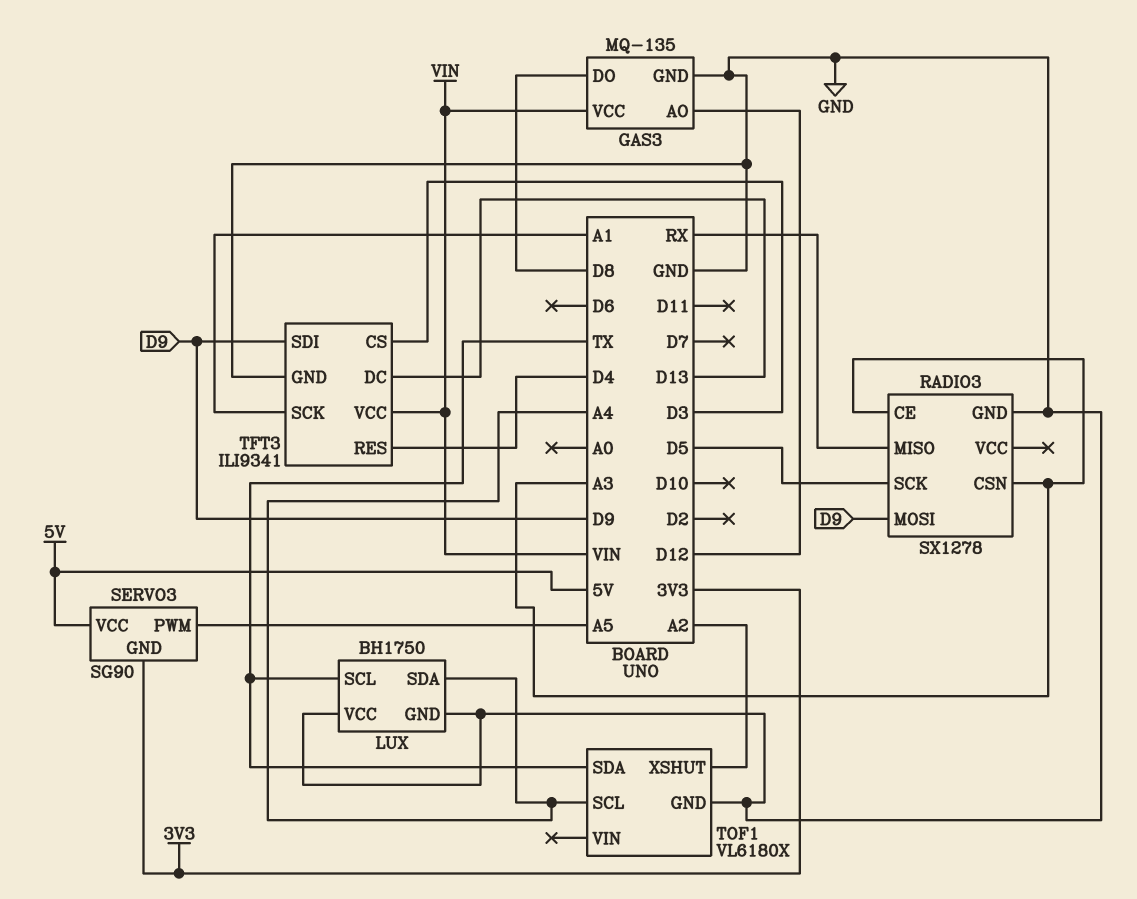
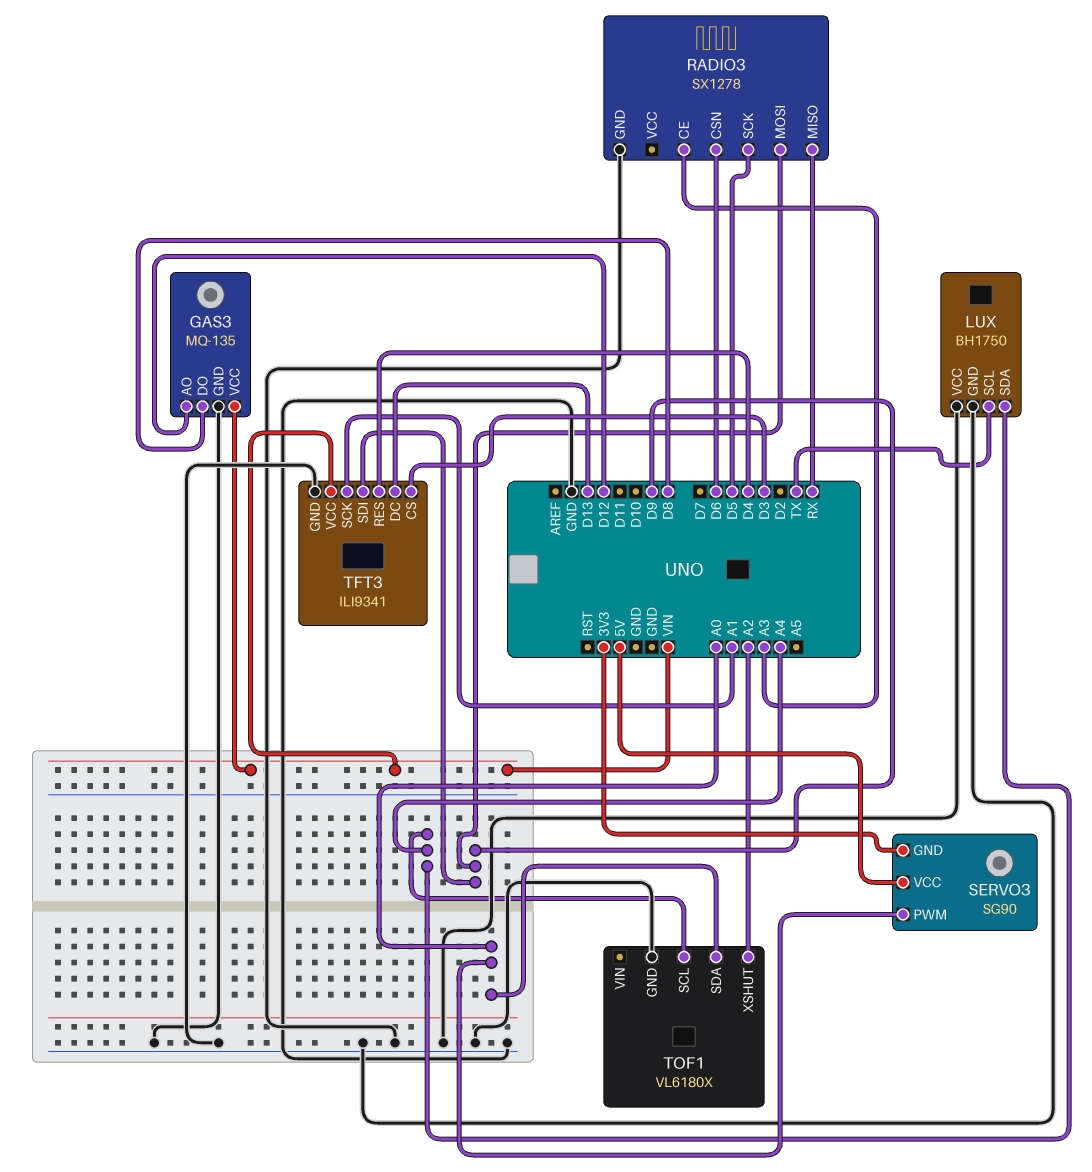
RADIO3 pin CSN: A3 -> D6
SERVO3 pin PWM: A5 -> A0
TOF1 pin SDA: TX -> A0

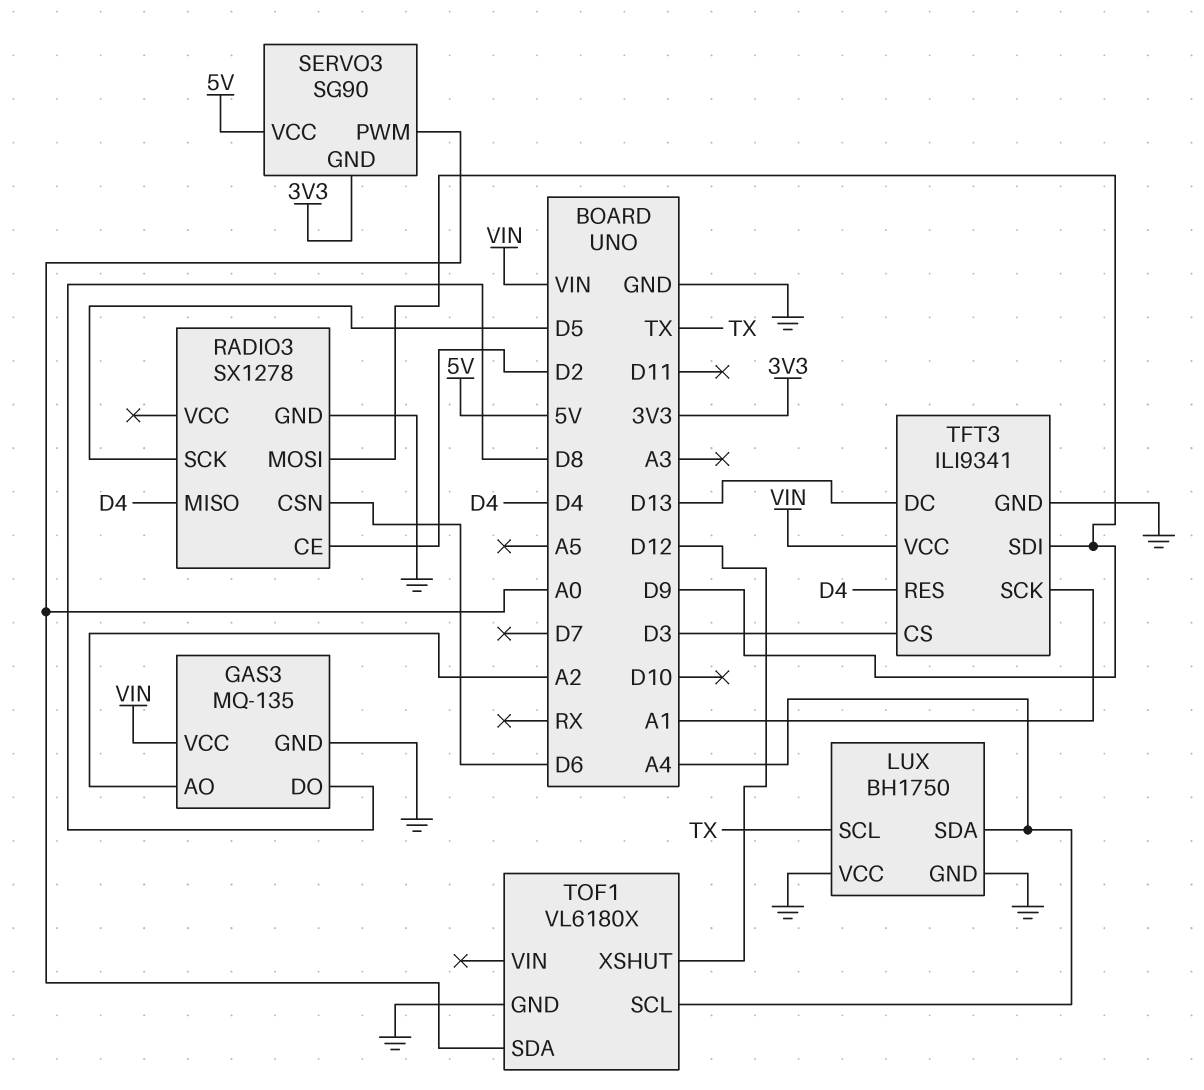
GAS3 pin AO: D12 -> A2
RADIO3 pin CE: A3 -> D2
RADIO3 pin MISO: RX -> D4
TOF1 pin XSHUT: A2 -> D12

